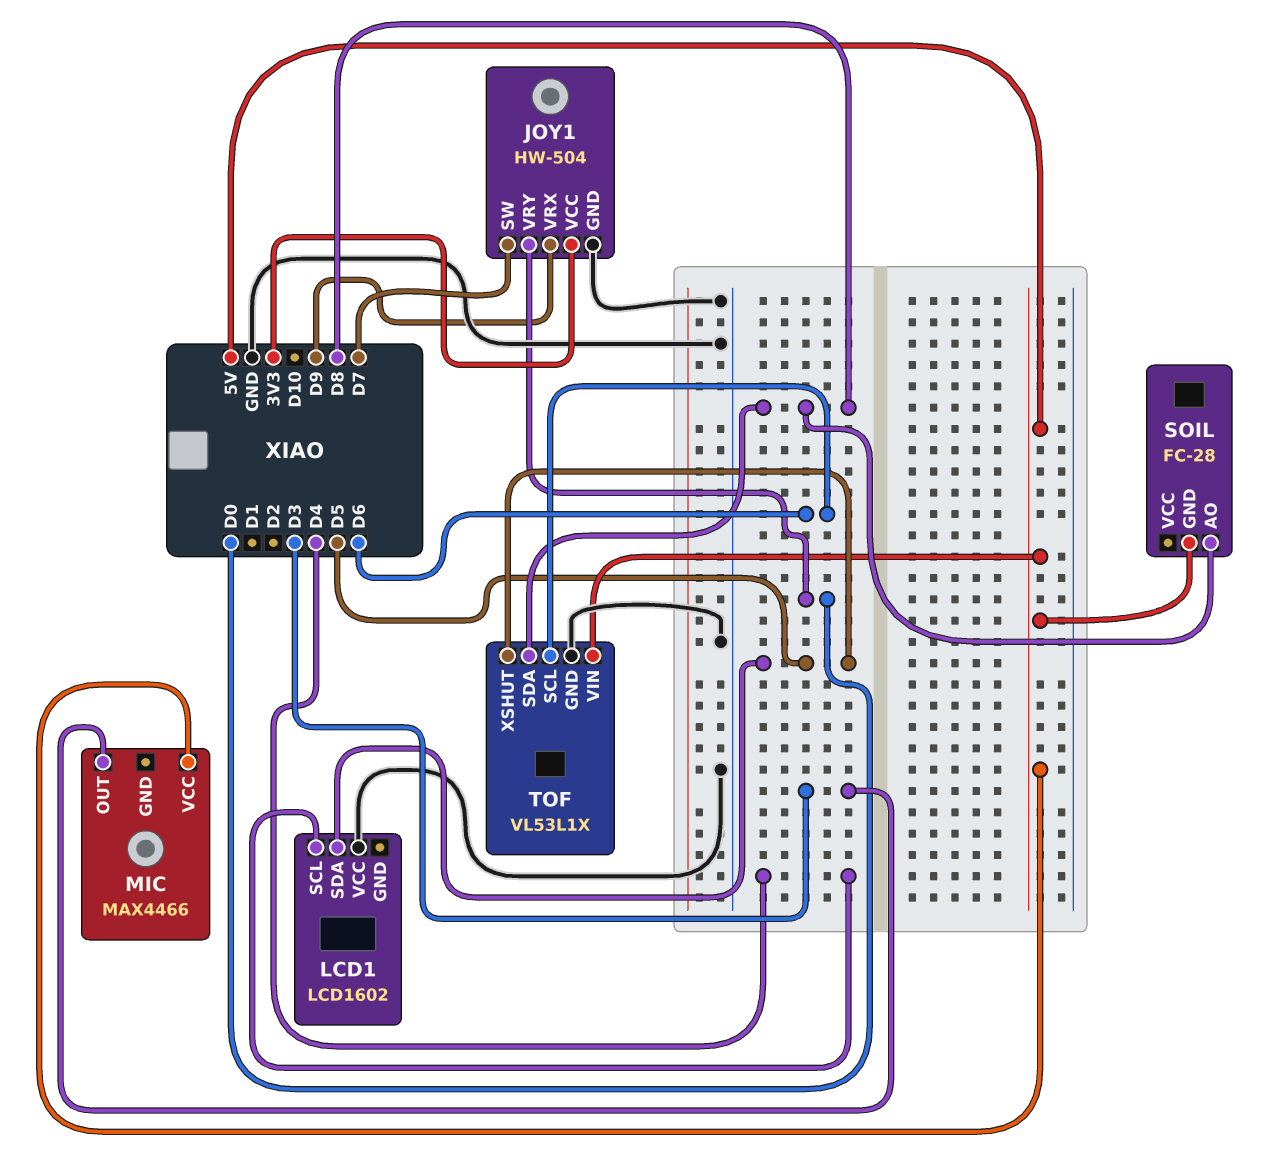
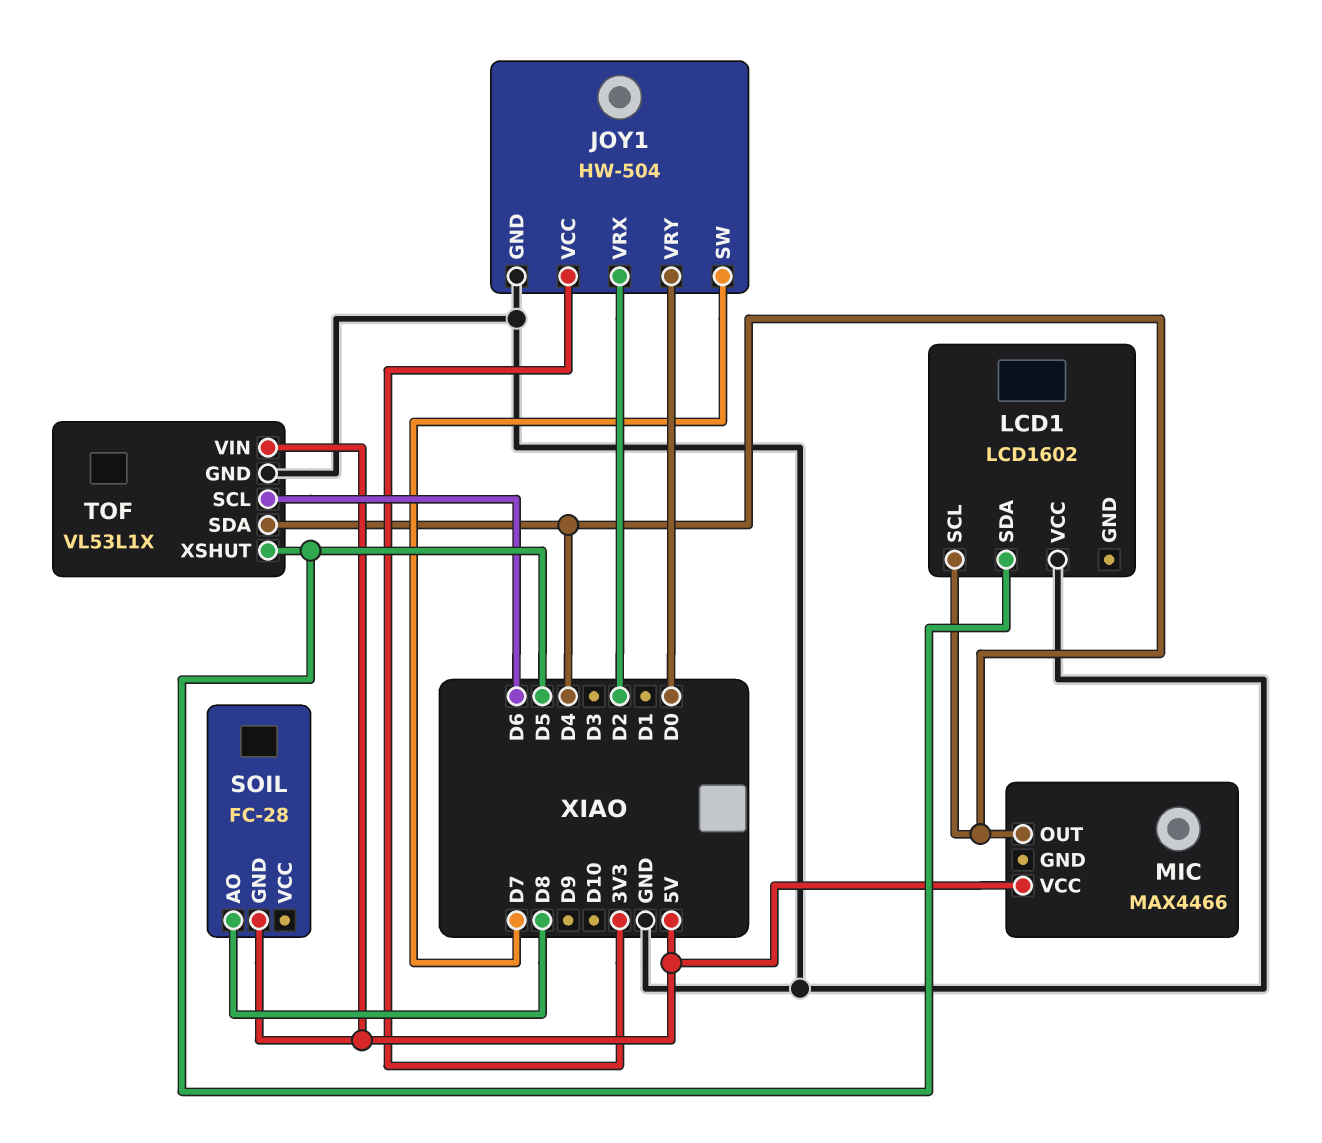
JOY1 pin VRX: D9 -> D2
MIC pin OUT: D3 -> D4
TOF pin SDA: D8 -> D4

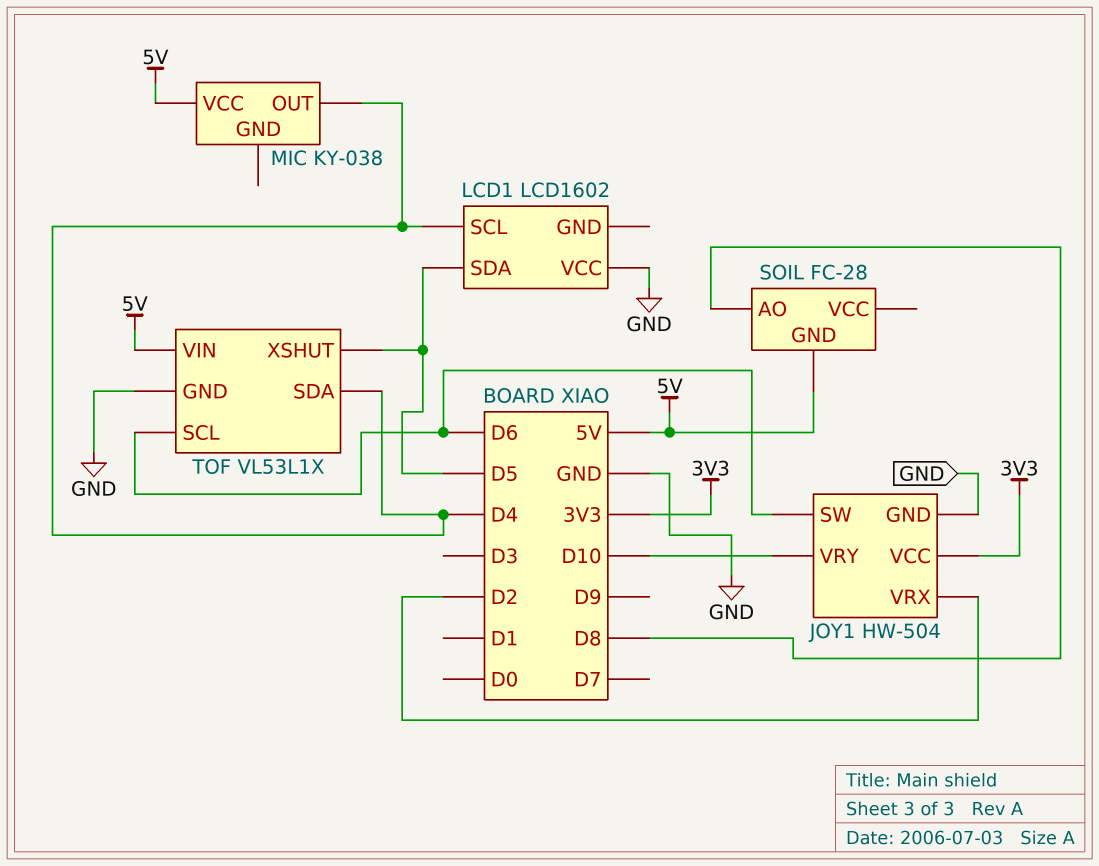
JOY1 pin SW: D7 -> D6
JOY1 pin VRY: D0 -> D10
MIC: MAX4466 -> KY-038

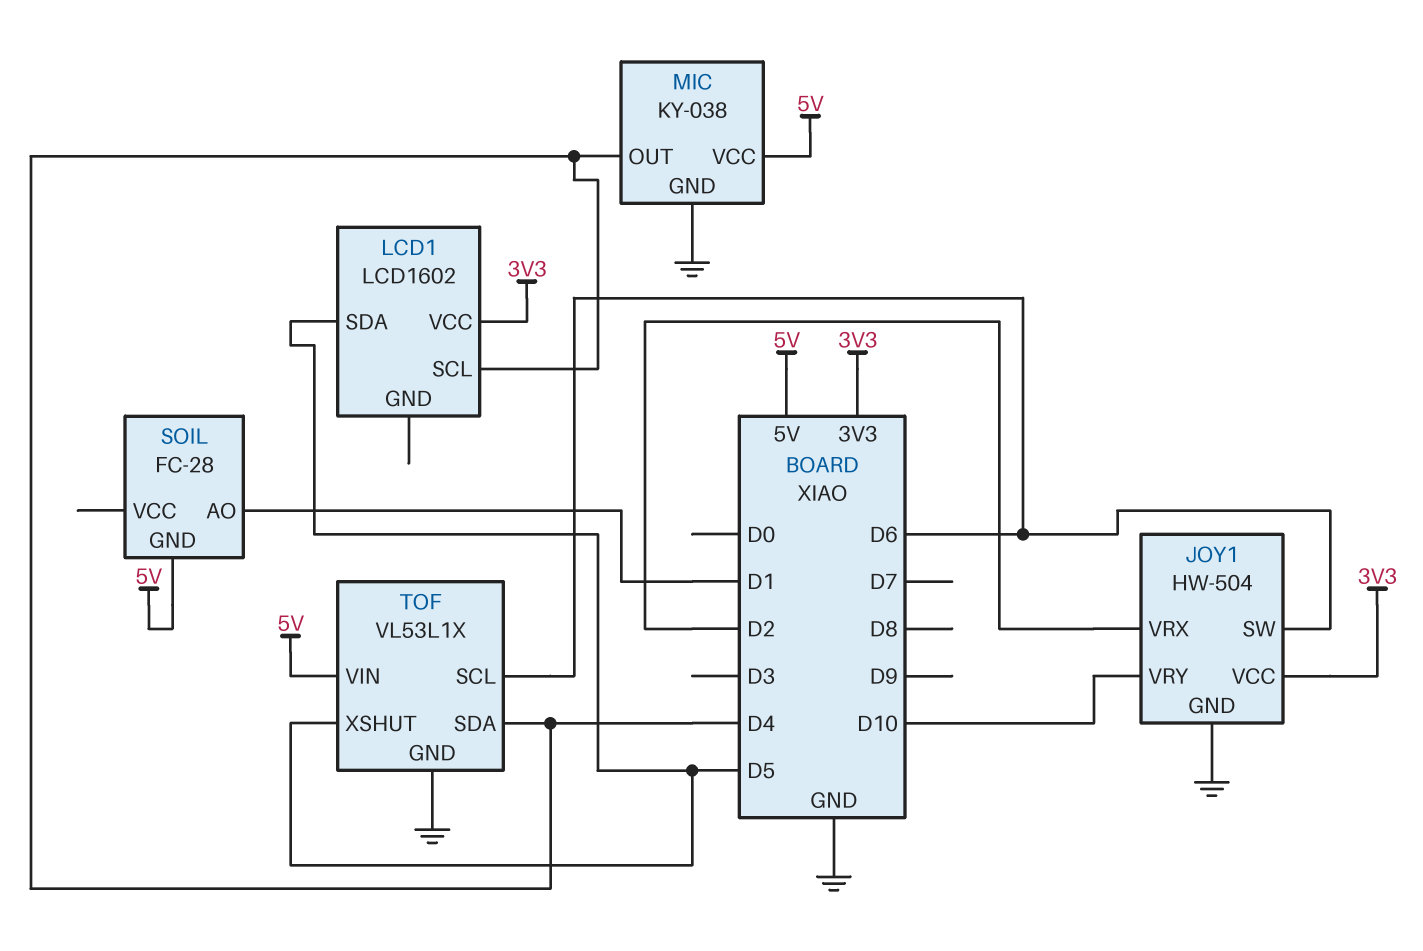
LCD1 pin VCC: GND -> 3V3
MIC pin GND: none -> GND
SOIL pin AO: D8 -> D1

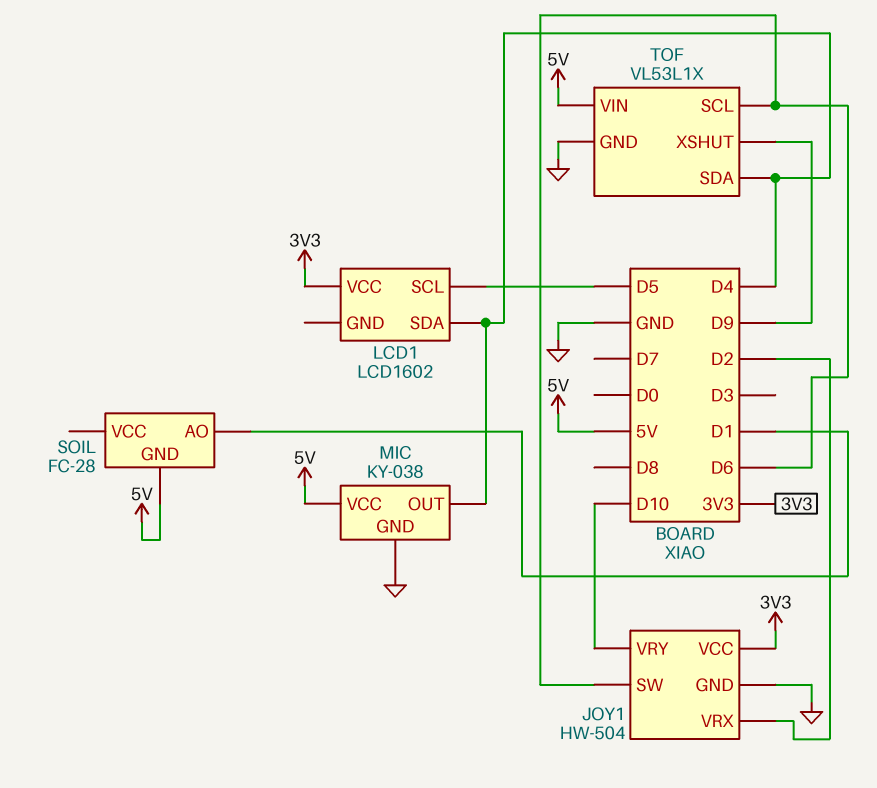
LCD1 pin SCL: D4 -> D5
LCD1 pin SDA: D5 -> D4
TOF pin XSHUT: D5 -> D9

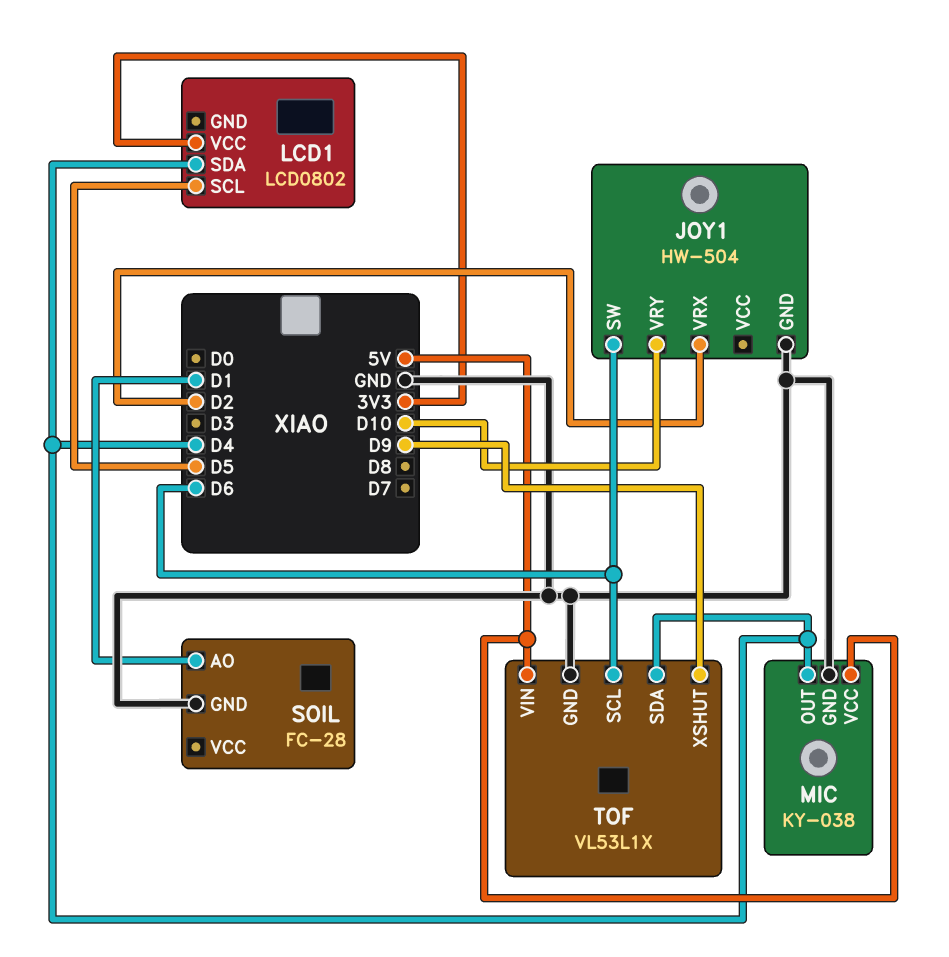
JOY1 pin VCC: 3V3 -> none
LCD1: LCD1602 -> LCD0802
SOIL pin GND: 5V -> GND

